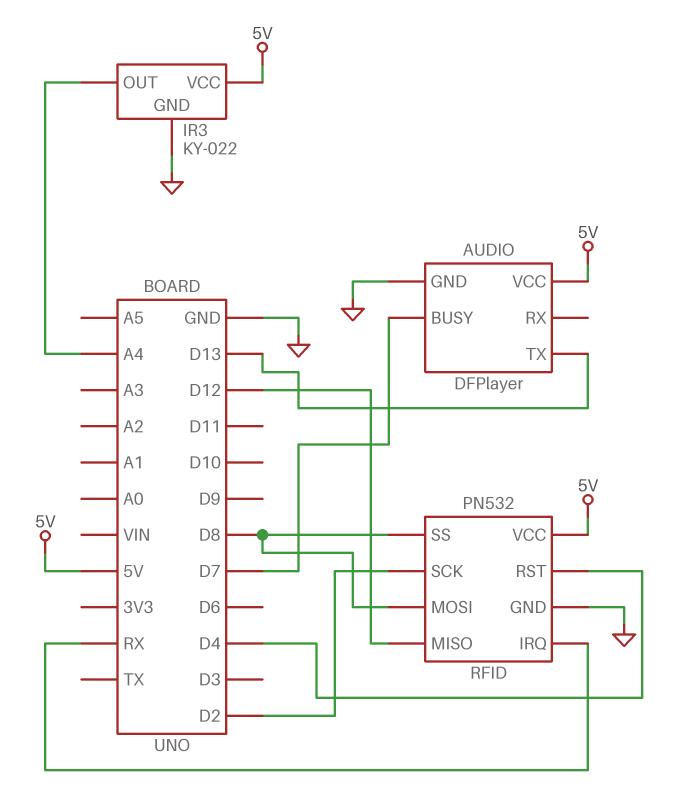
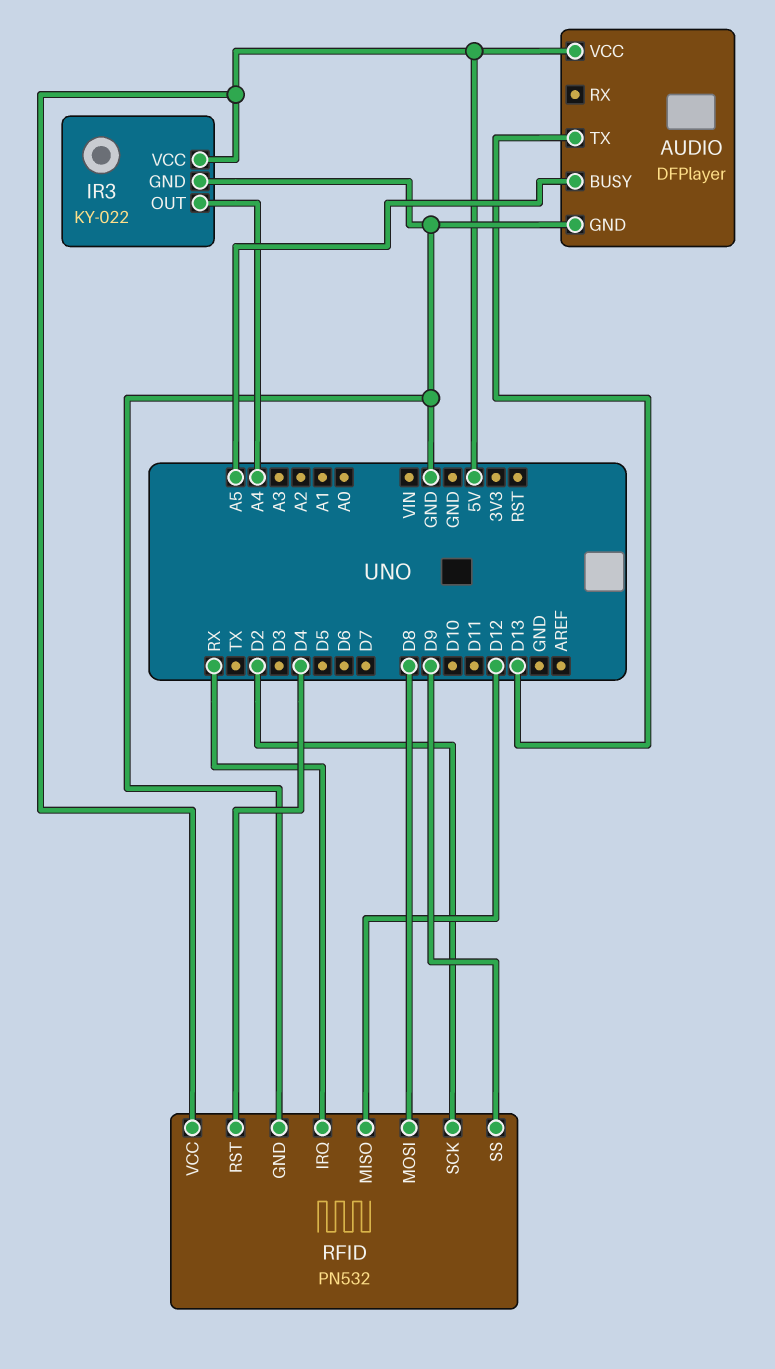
AUDIO pin BUSY: D7 -> A5
RFID pin SS: D8 -> D9

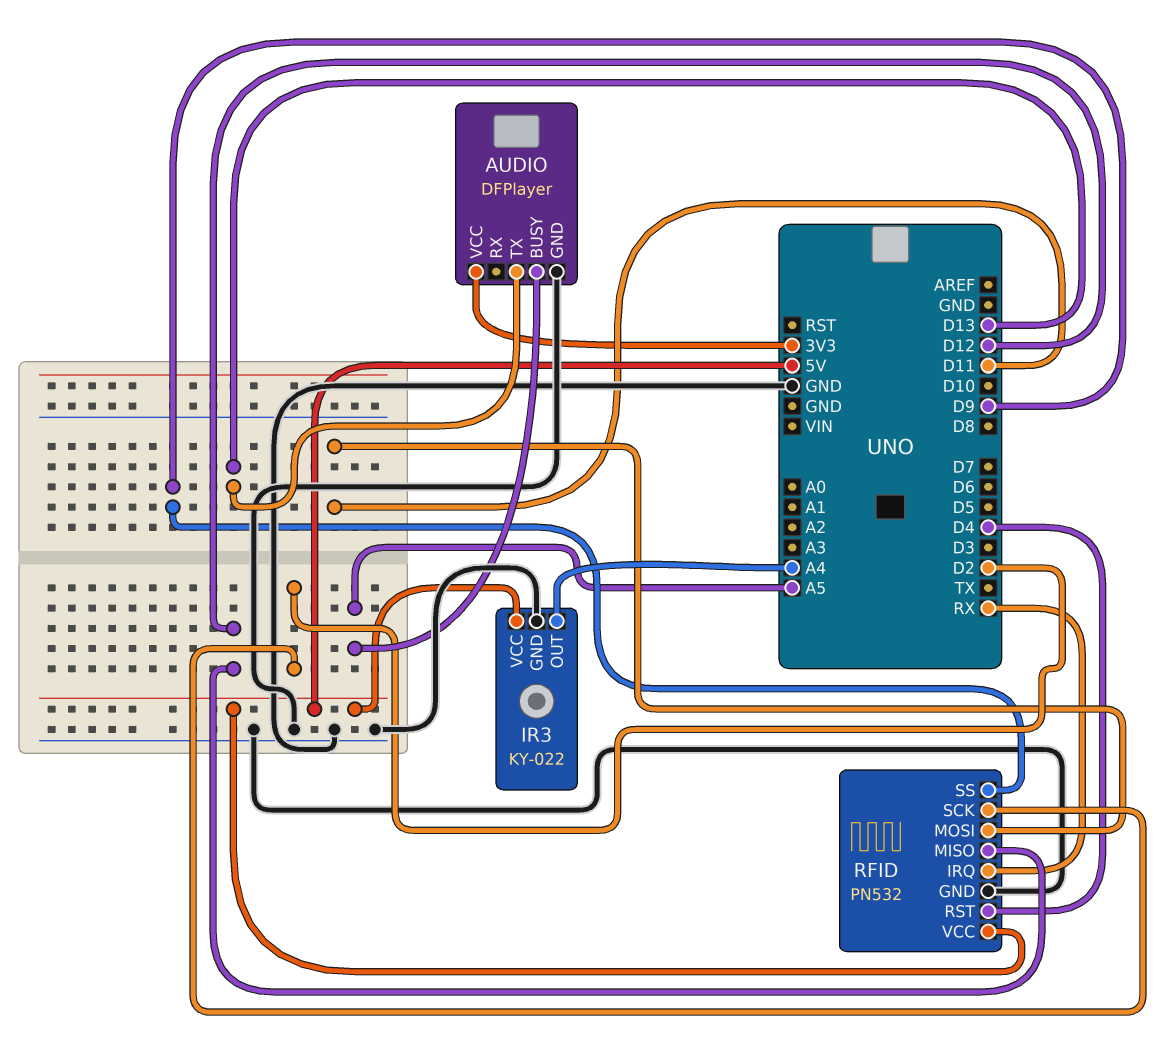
AUDIO pin VCC: 5V -> 3V3
RFID pin MOSI: D8 -> D11

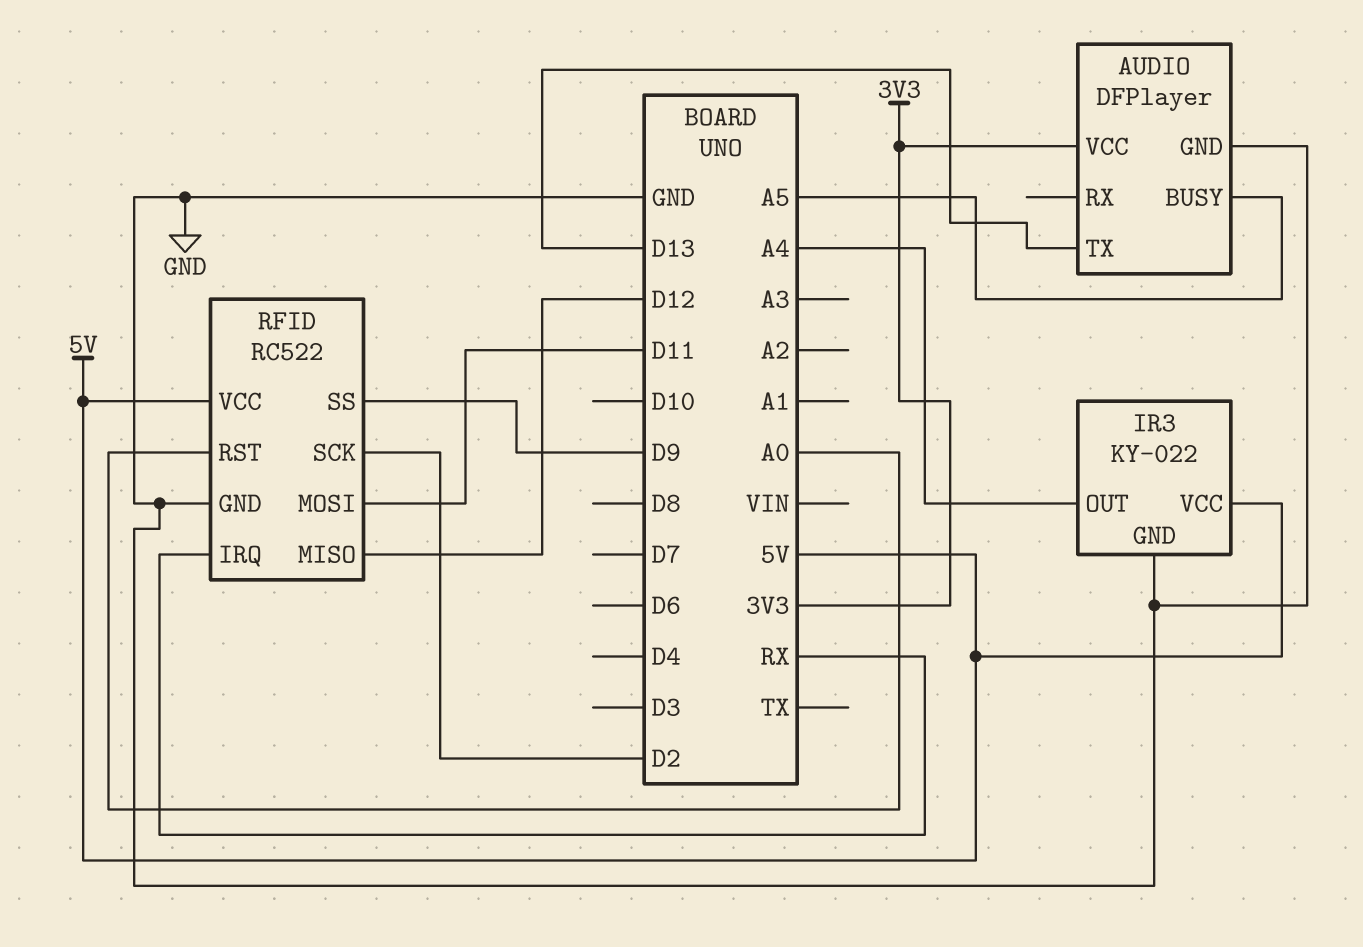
RFID: PN532 -> RC522
RFID pin RST: D4 -> A0

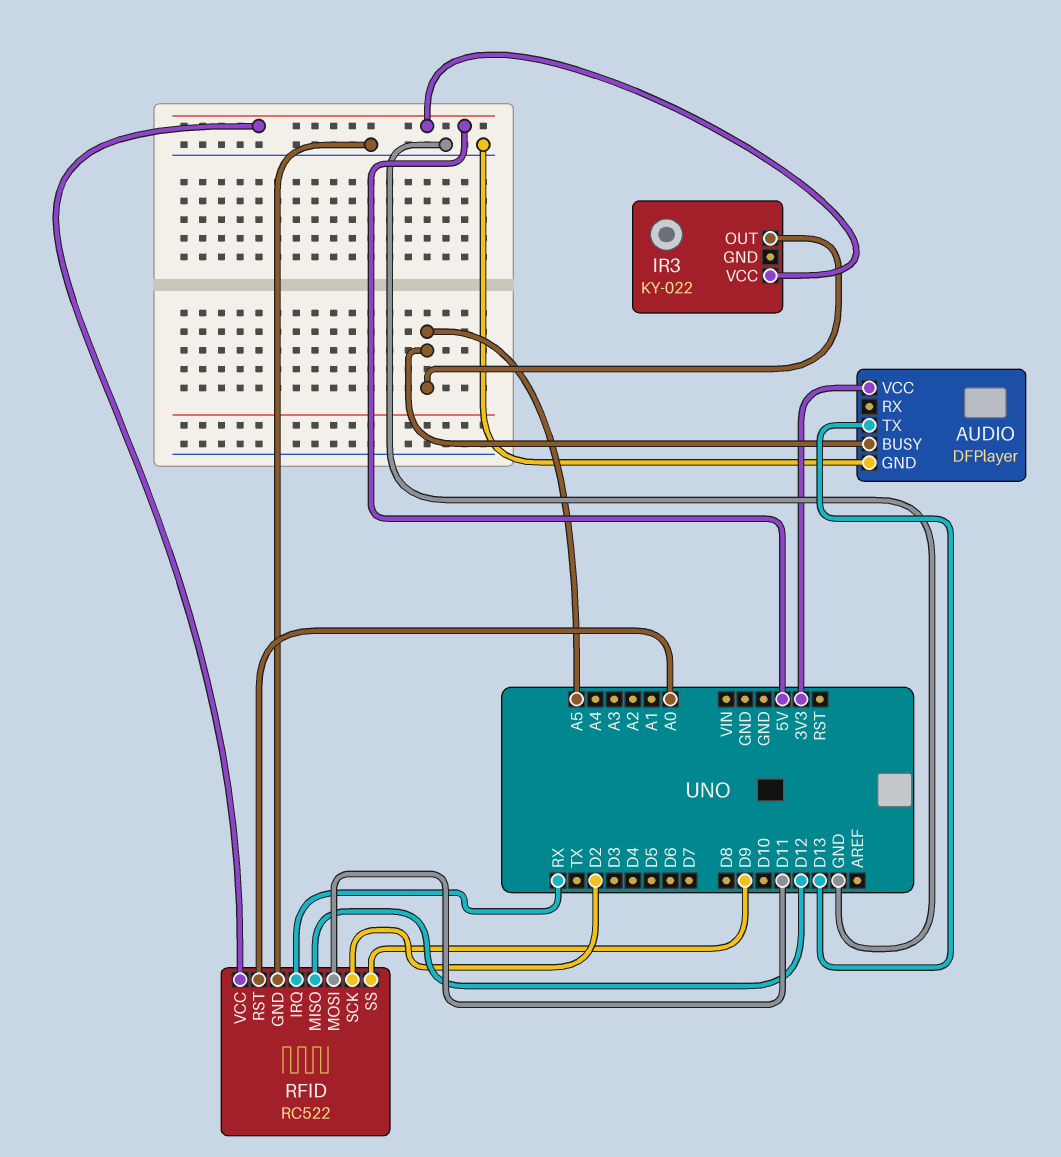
IR3 pin GND: GND -> none
IR3 pin OUT: A4 -> A5

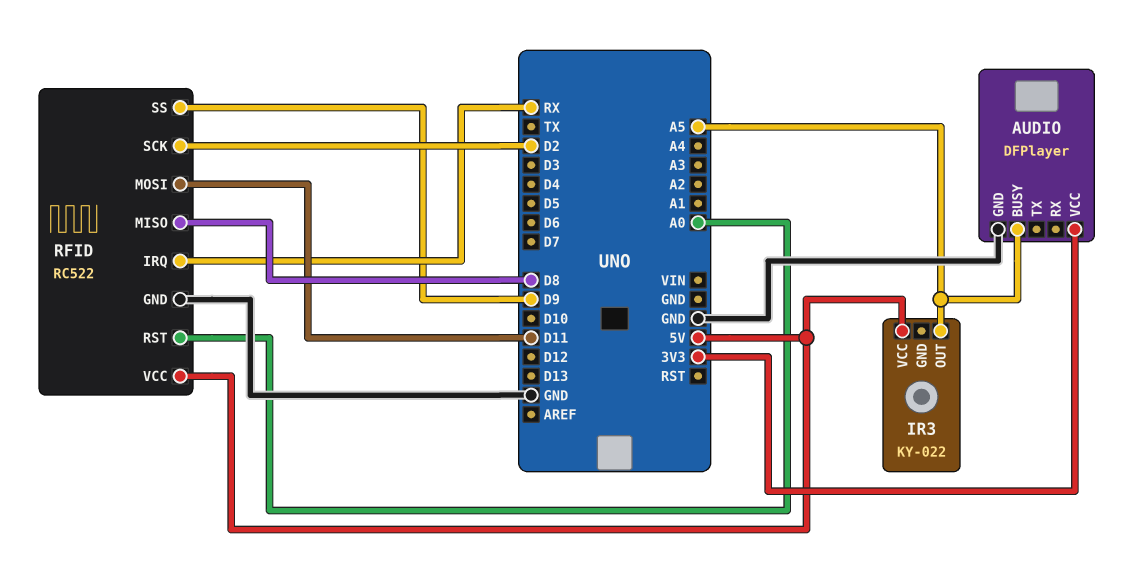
AUDIO pin TX: D13 -> none
RFID pin MISO: D12 -> D8

